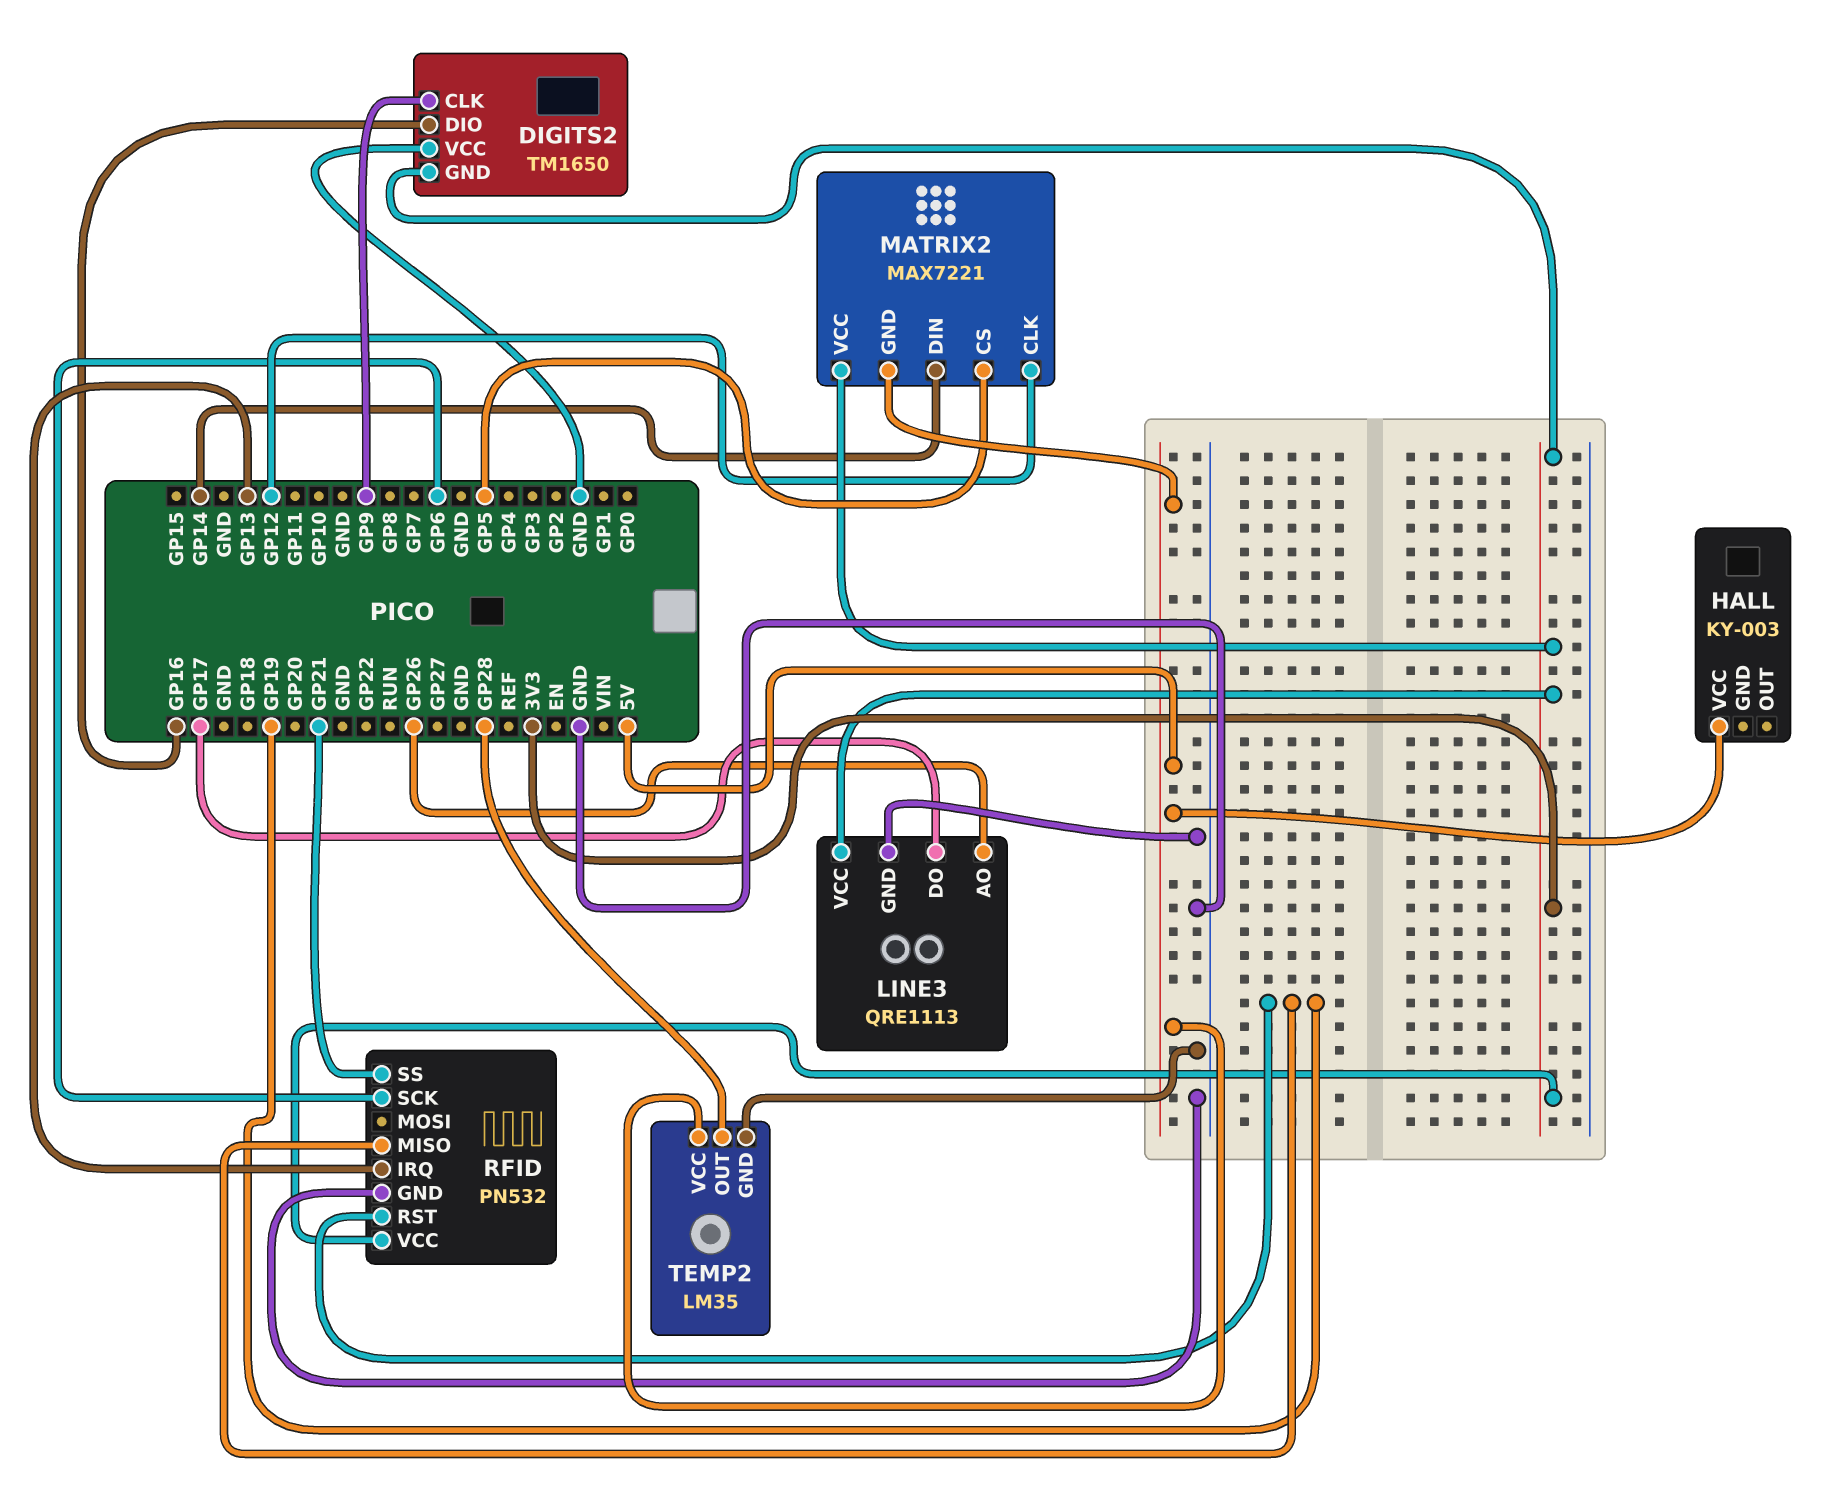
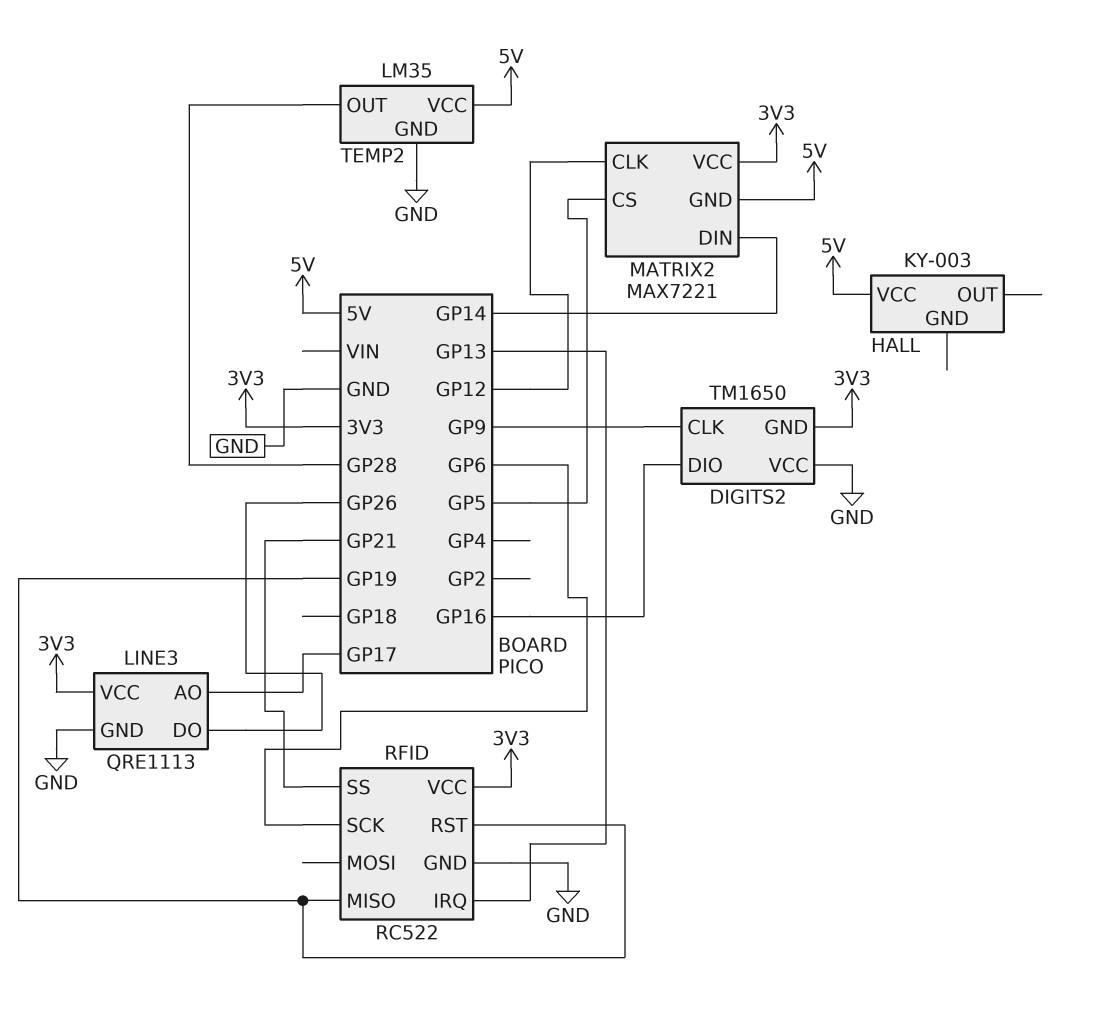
LINE3 pin AO: GP26 -> GP17
LINE3 pin DO: GP17 -> GP26
RFID: PN532 -> RC522

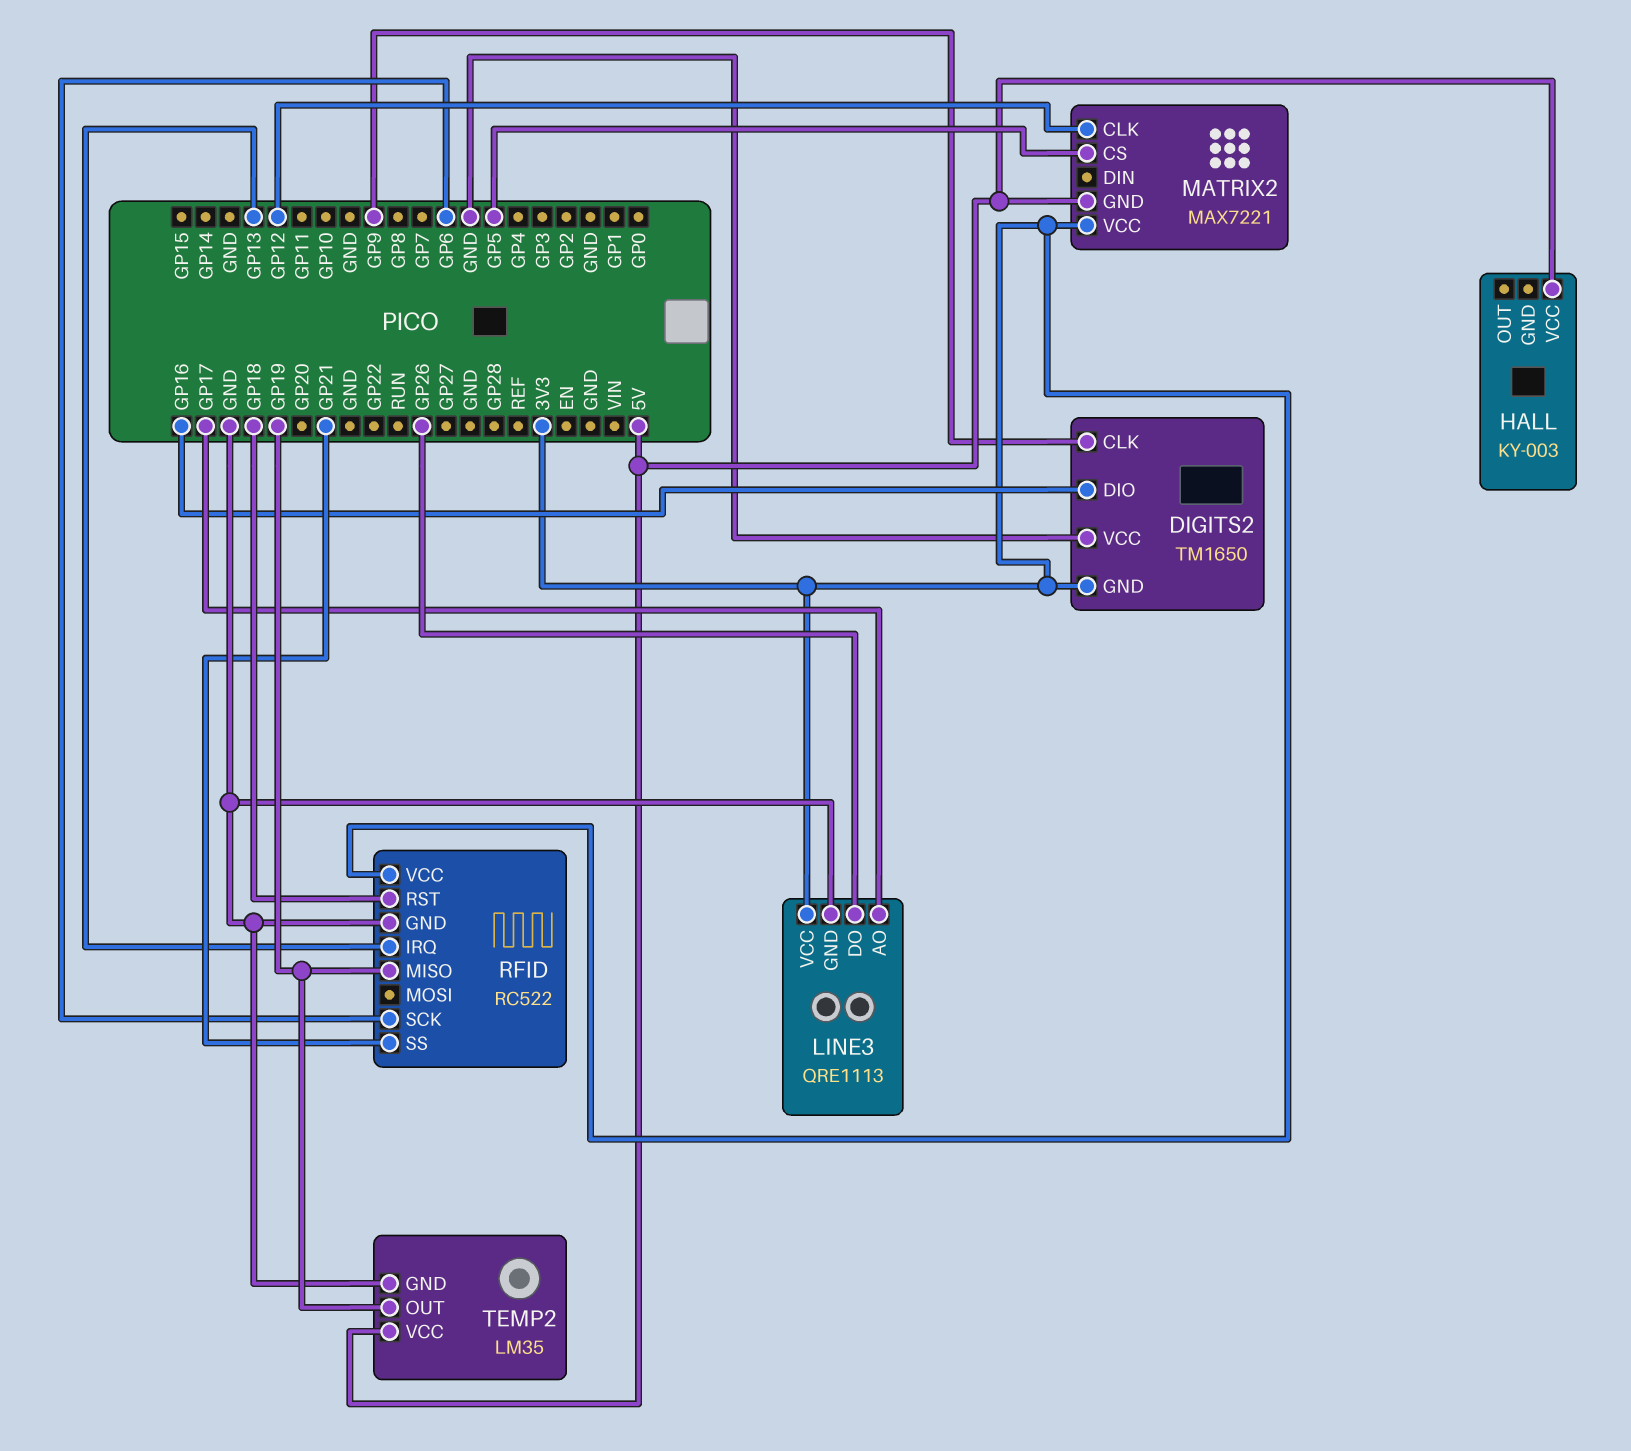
MATRIX2 pin DIN: GP14 -> none
RFID pin RST: GP19 -> GP18
TEMP2 pin OUT: GP28 -> GP19

